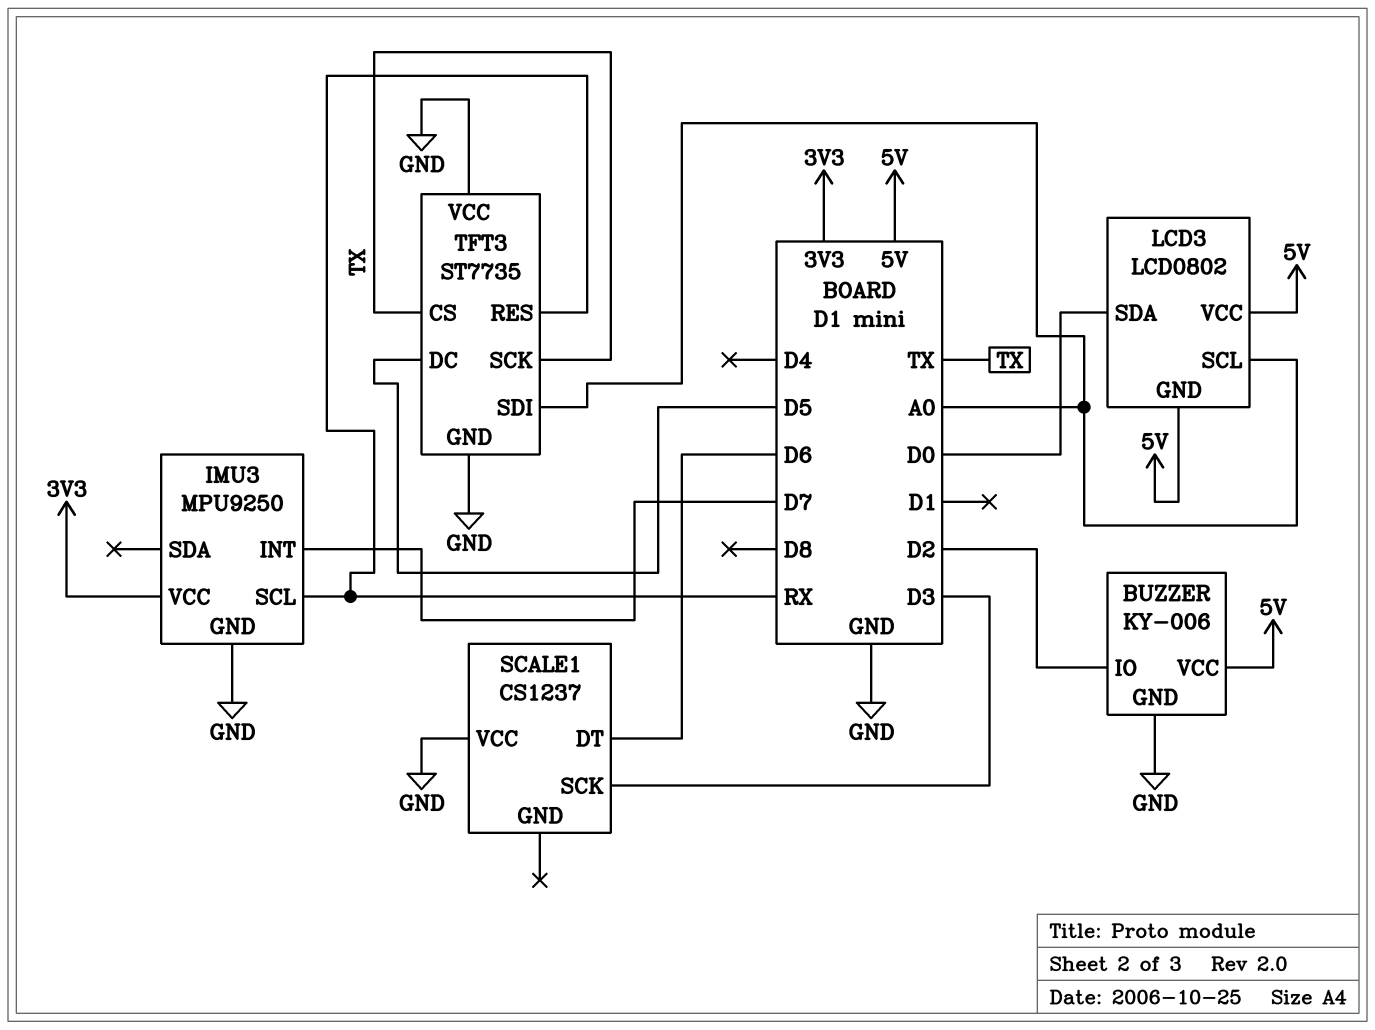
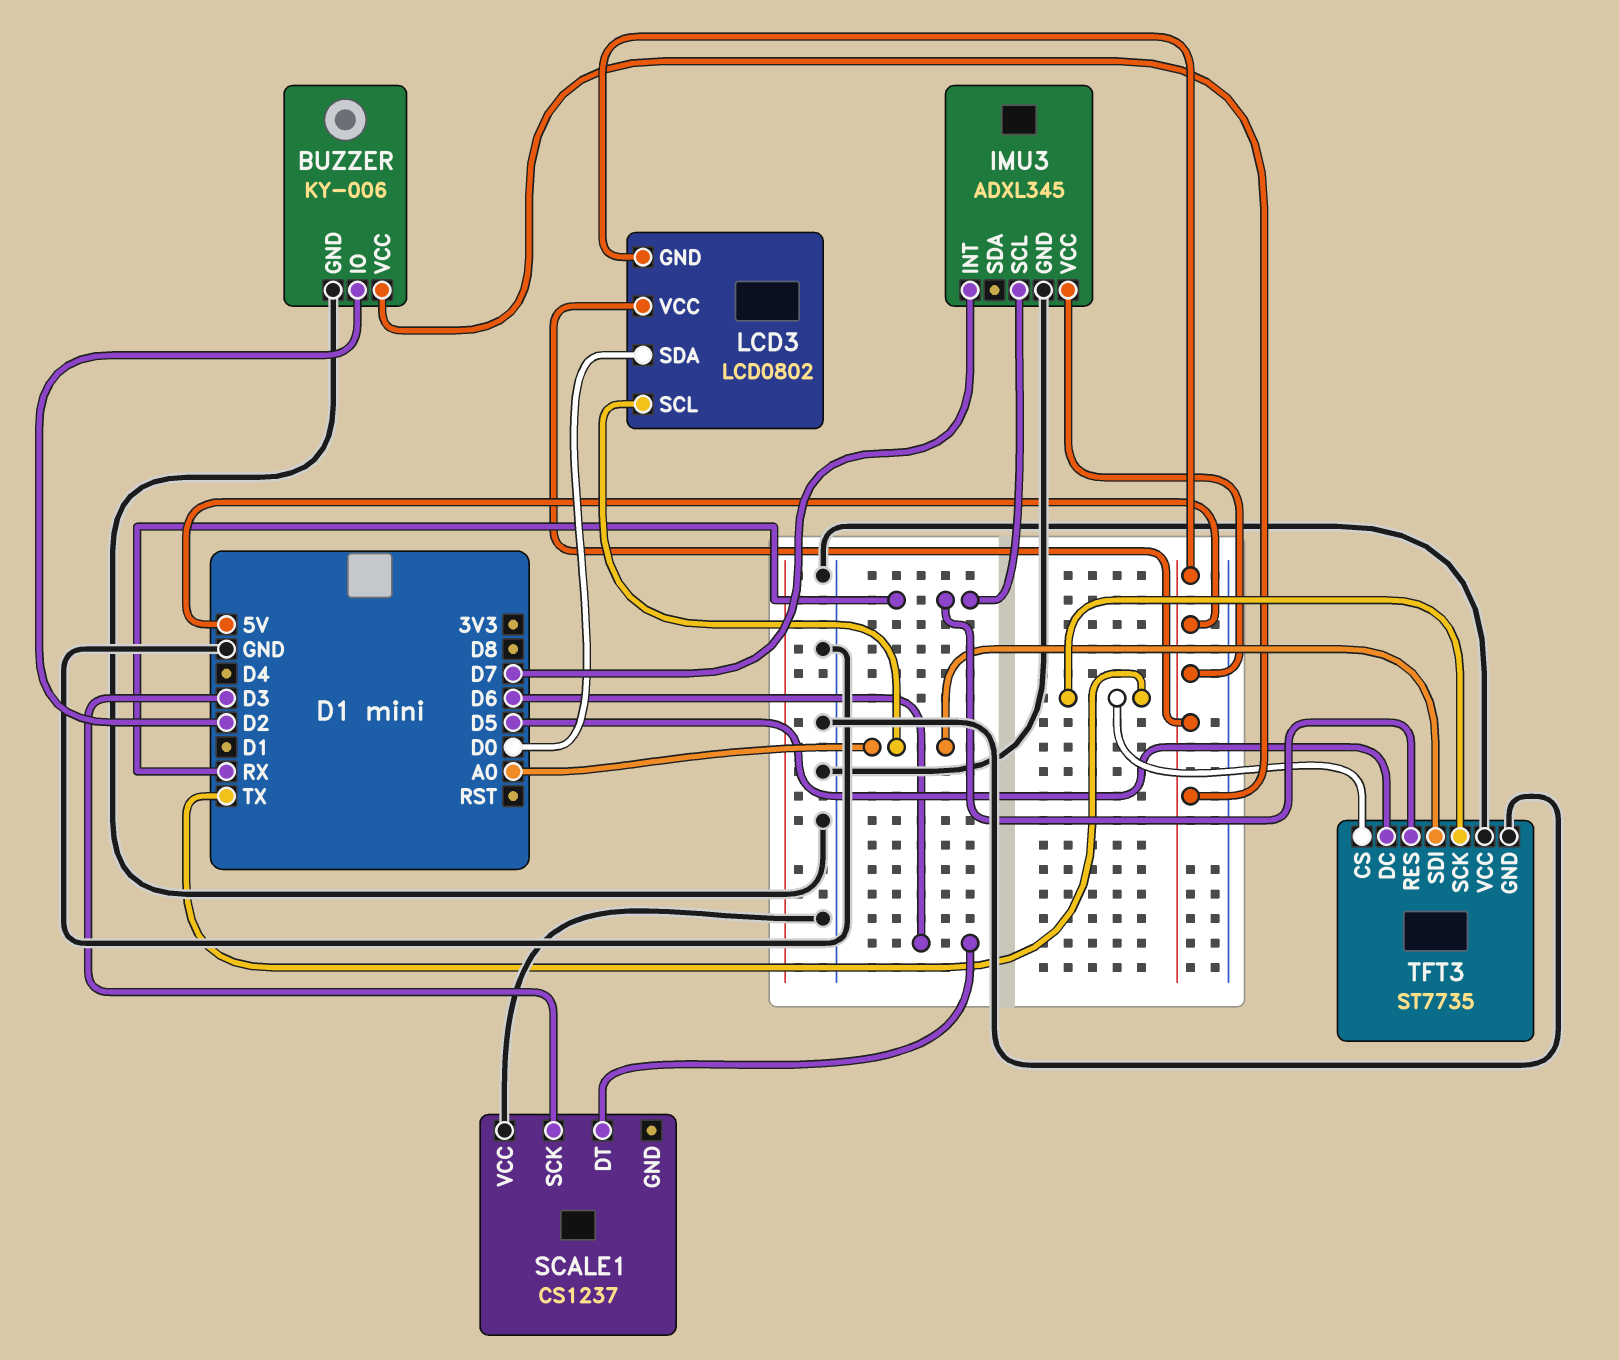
IMU3: MPU9250 -> ADXL345
IMU3 pin VCC: 3V3 -> 5V

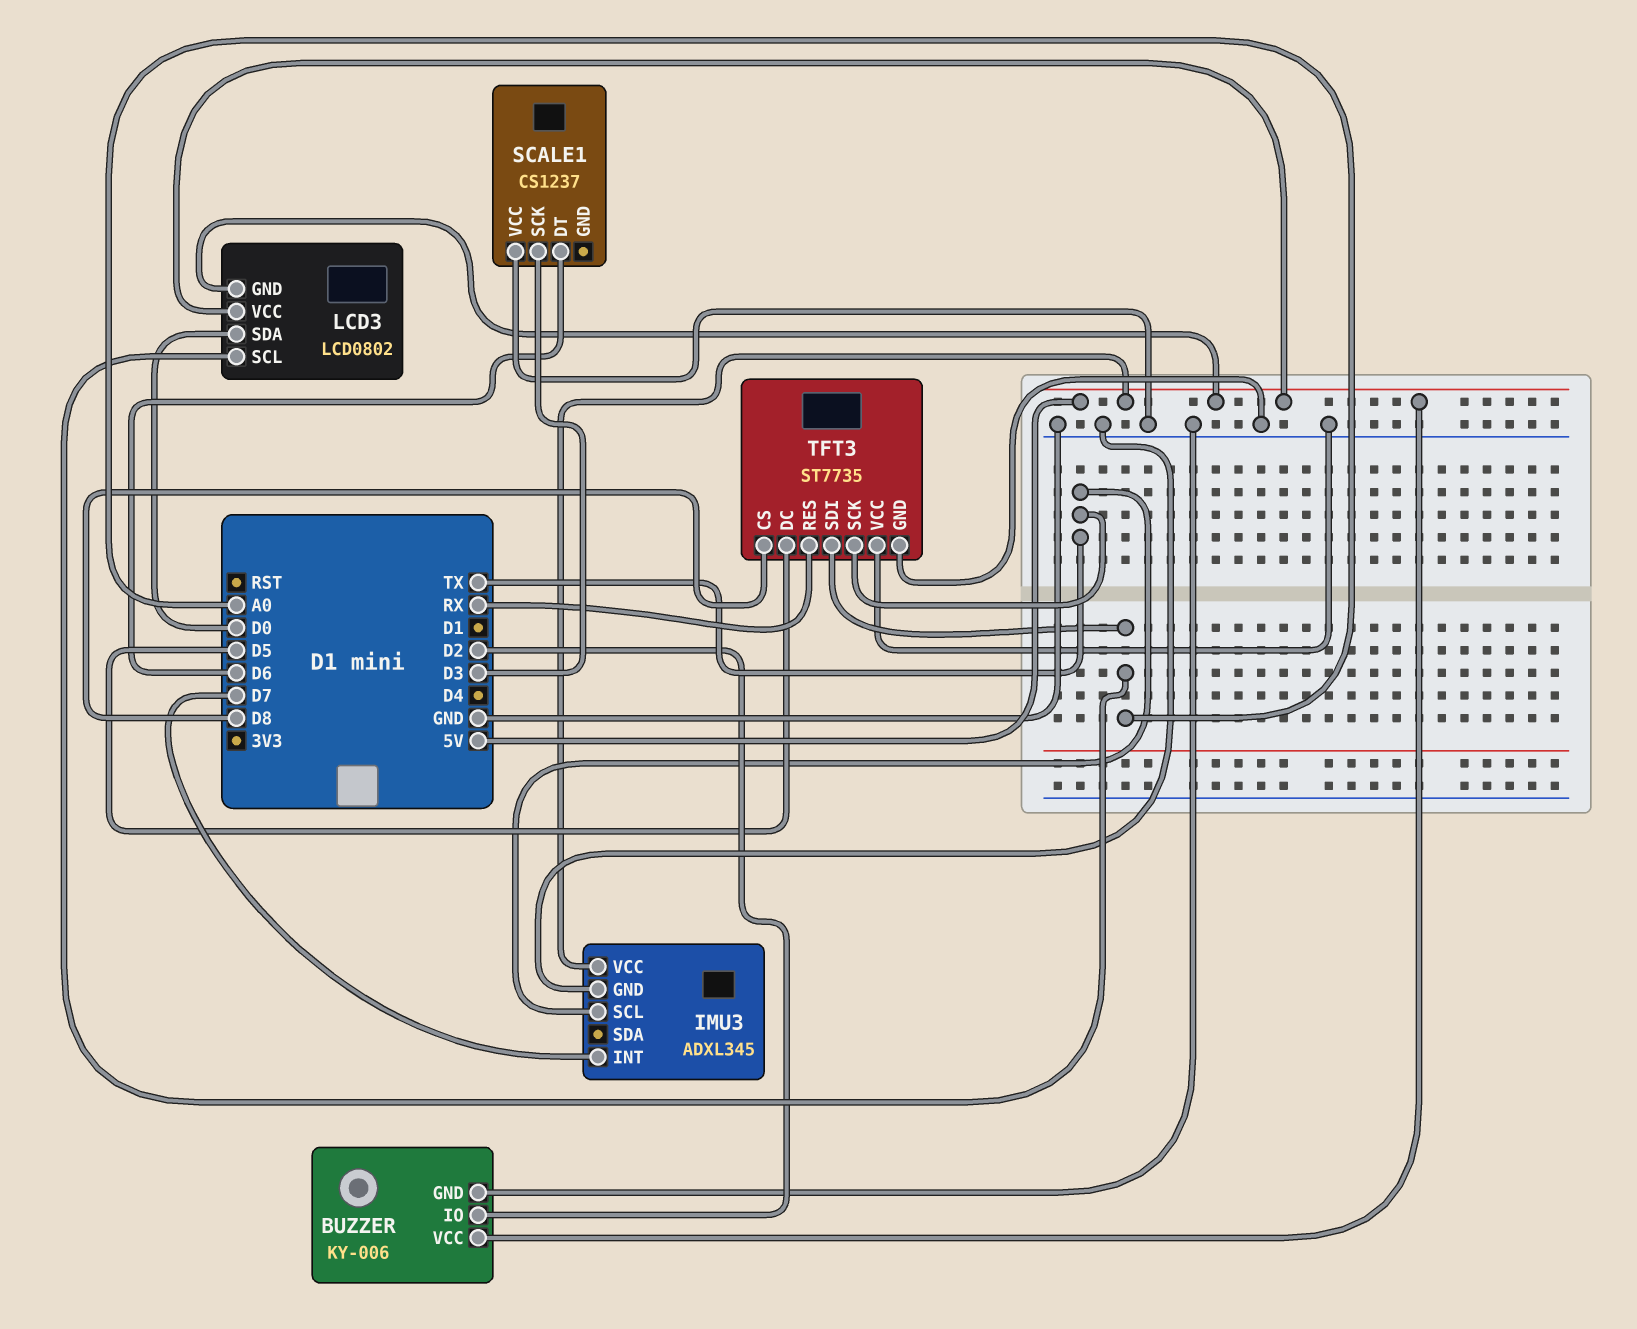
IMU3 pin SCL: RX -> TX
TFT3 pin CS: TX -> D8

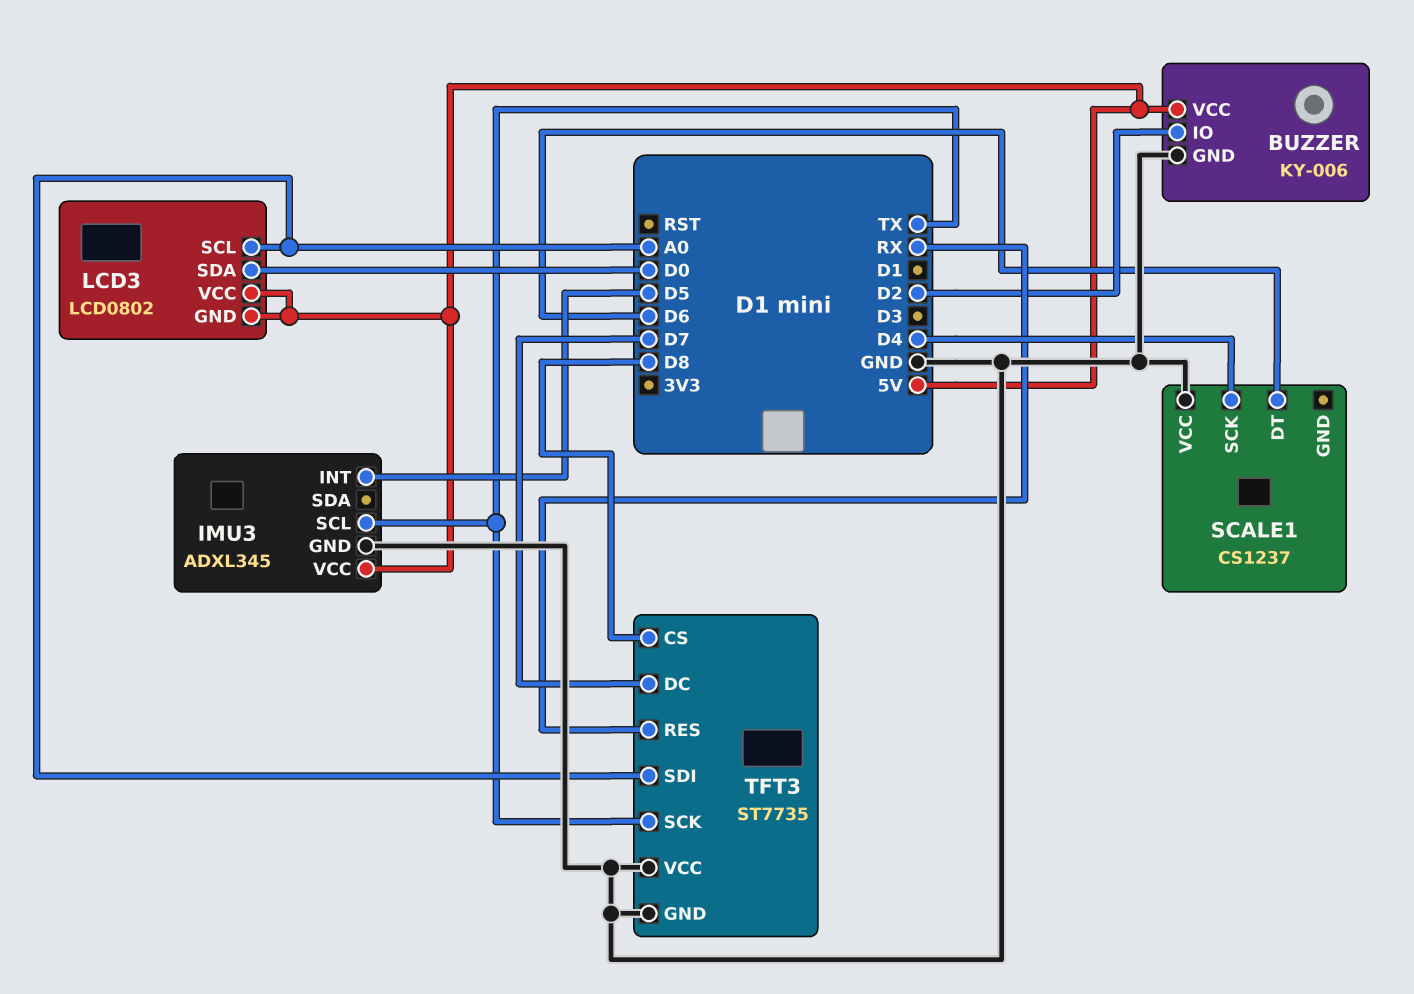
IMU3 pin INT: D7 -> D5
SCALE1 pin SCK: D3 -> D4
TFT3 pin DC: D5 -> D7

